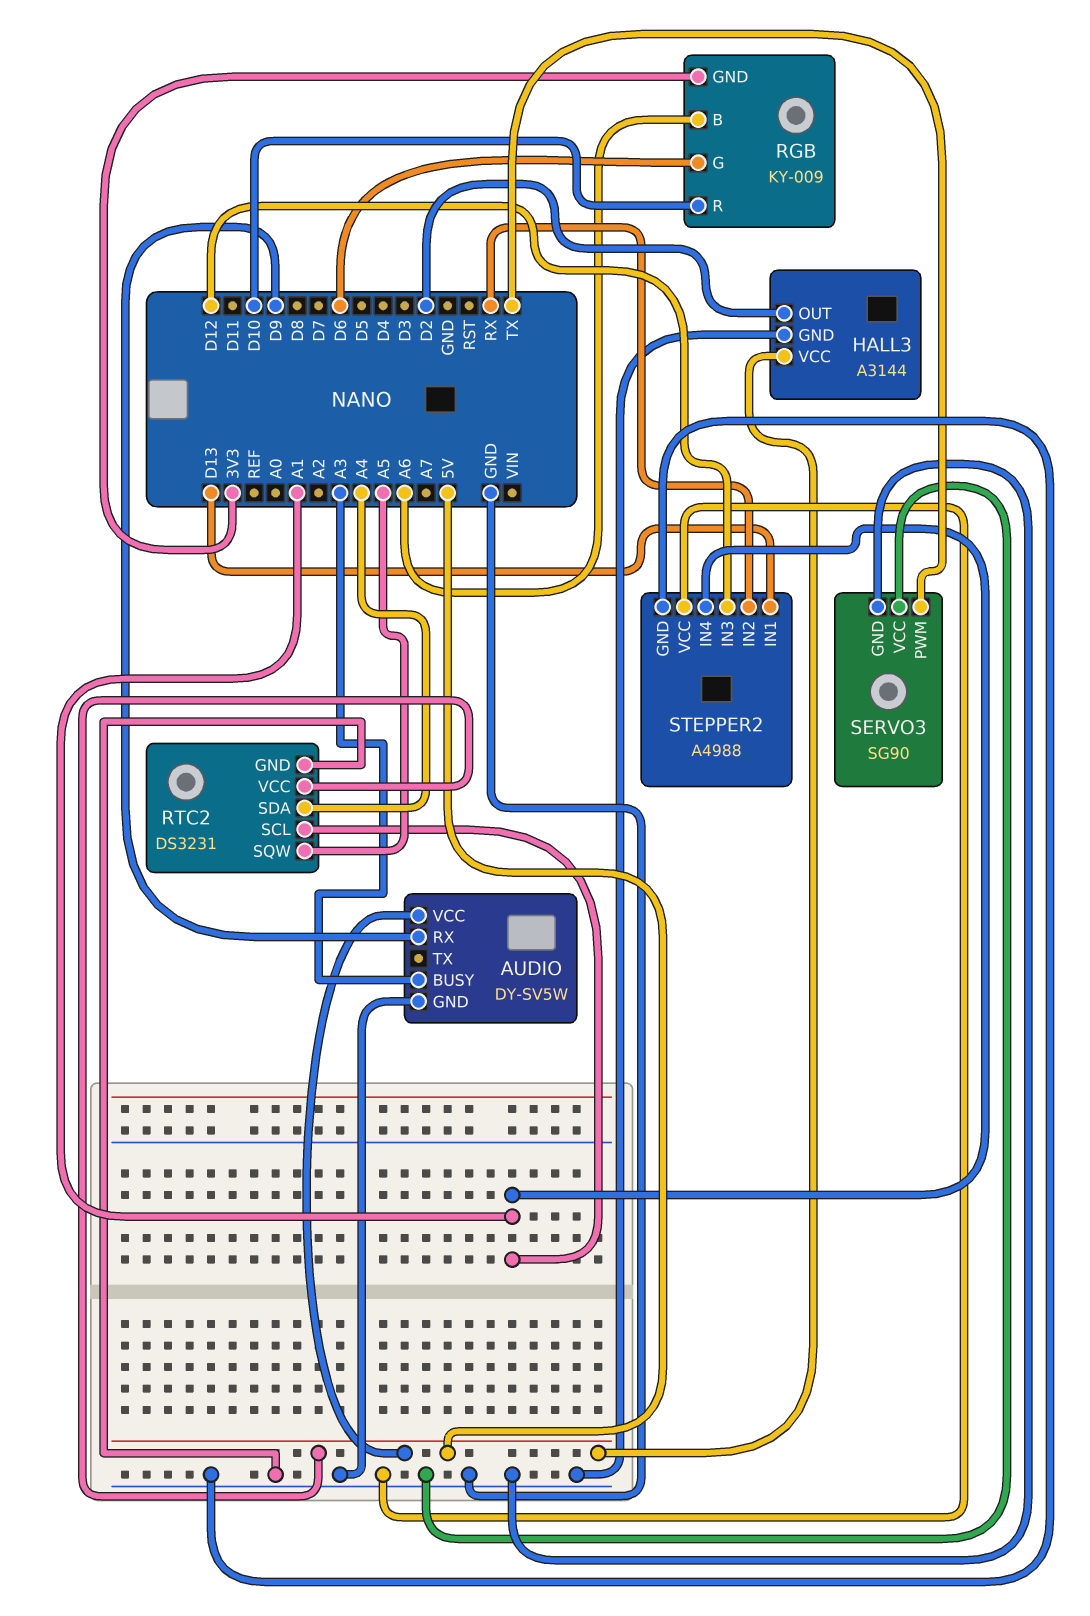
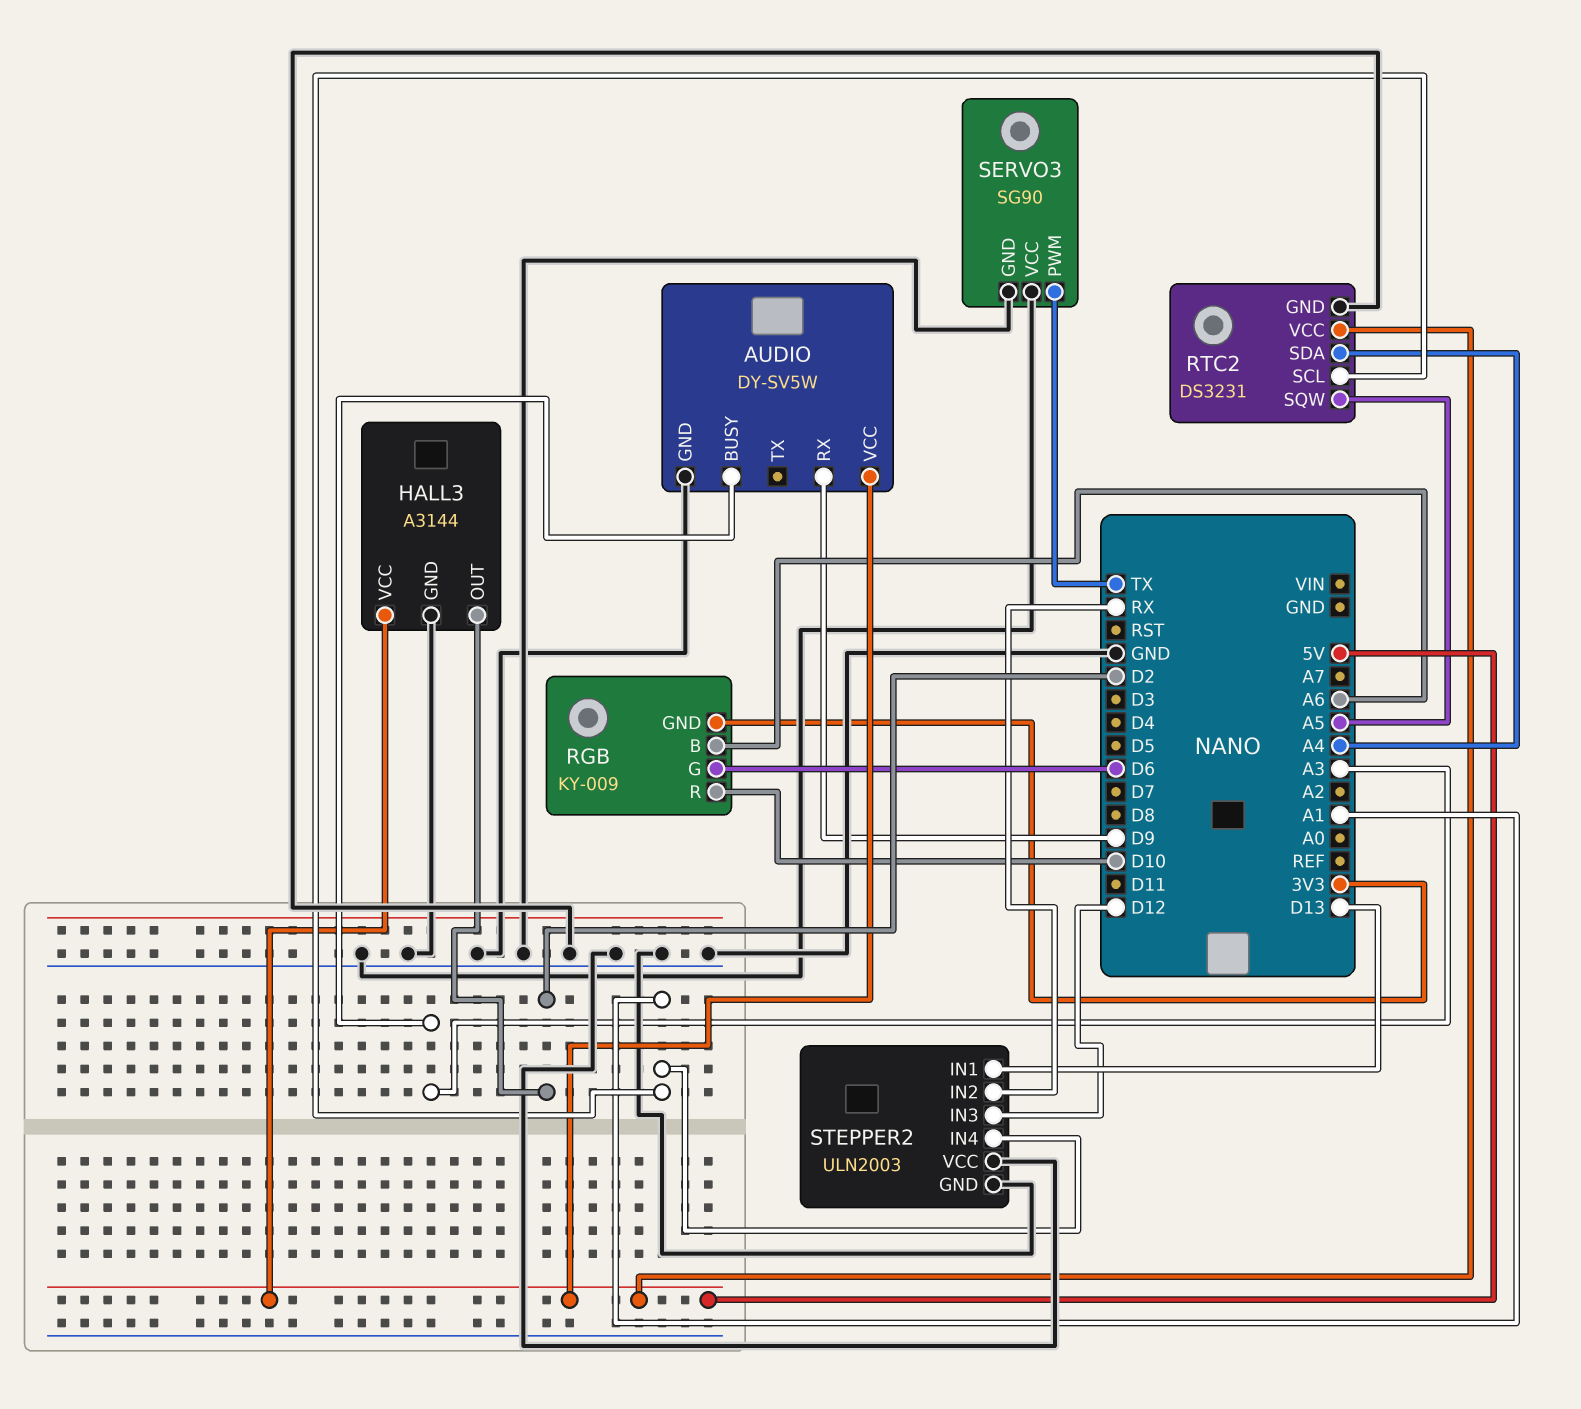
STEPPER2: A4988 -> ULN2003

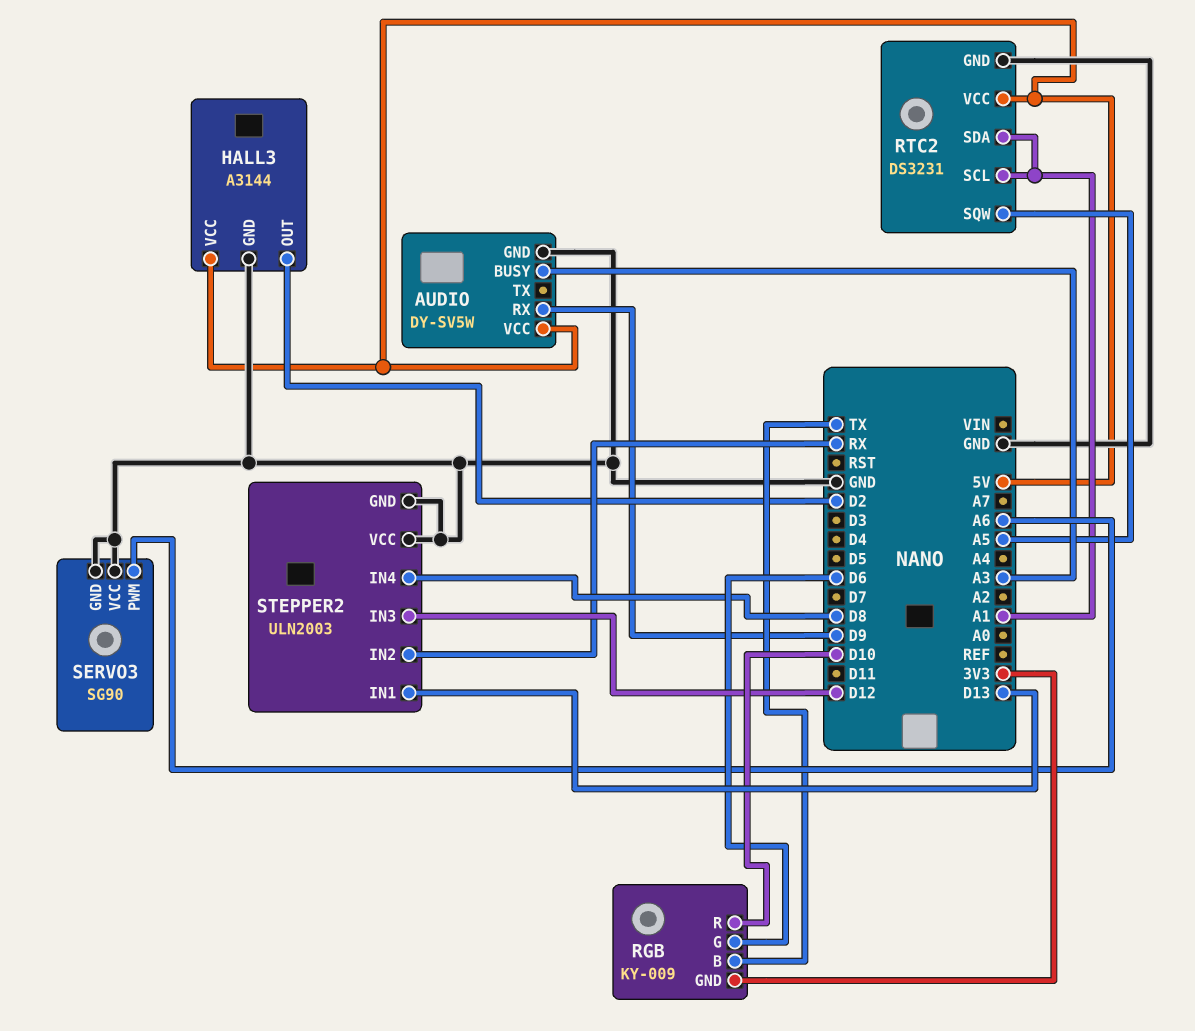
RGB pin B: A6 -> TX
RTC2 pin SDA: A4 -> A1
SERVO3 pin PWM: TX -> A6
STEPPER2 pin IN4: A1 -> D8

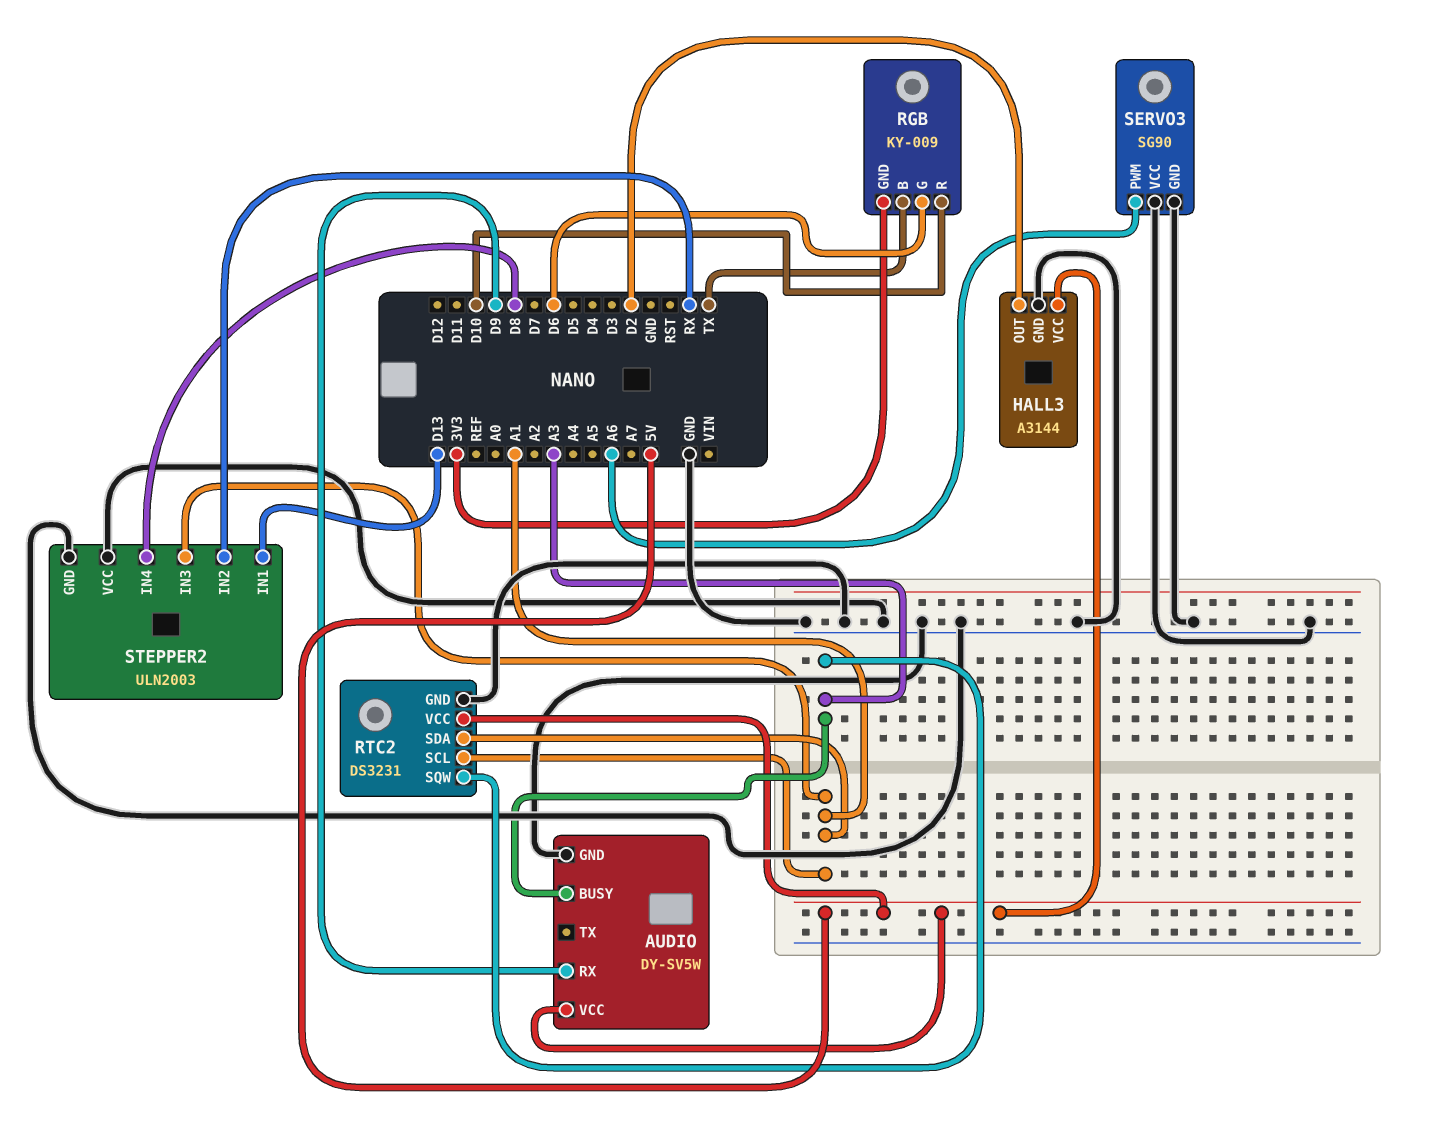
RTC2 pin SQW: A5 -> A3
STEPPER2 pin IN3: D12 -> A1

